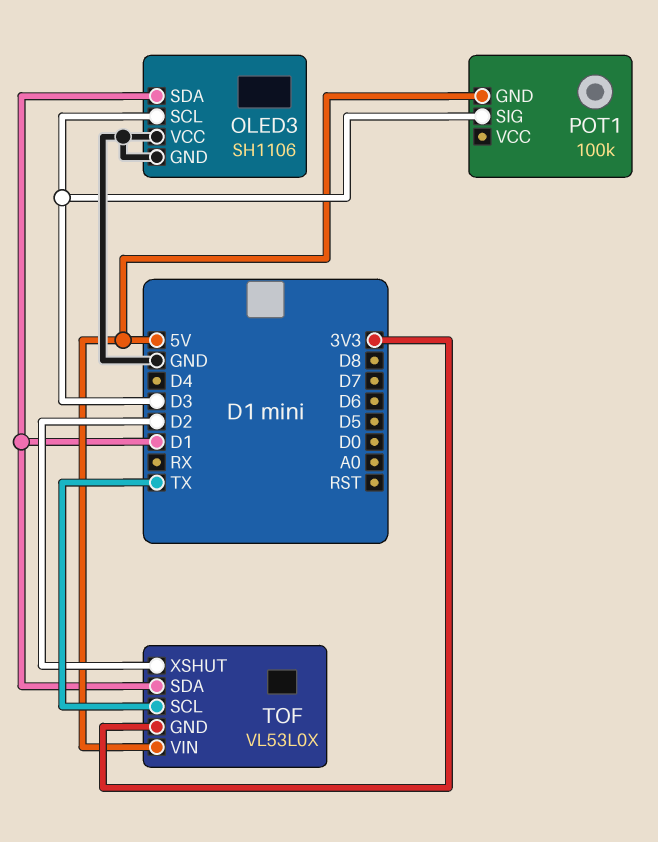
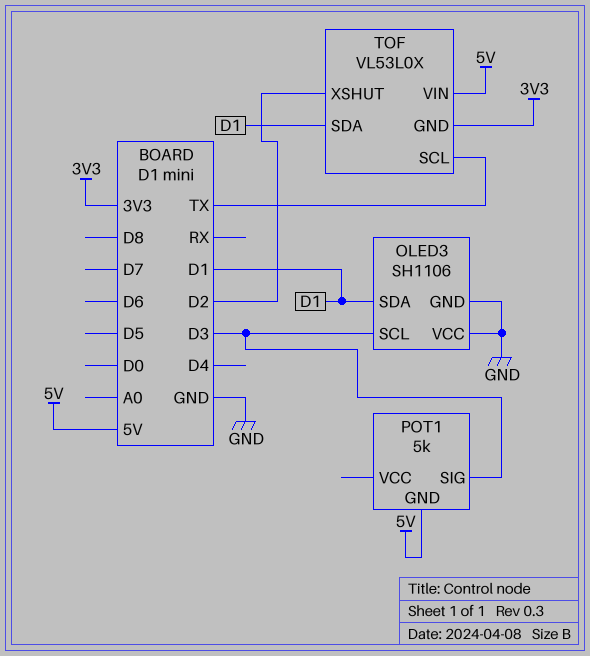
POT1: 100k -> 5k

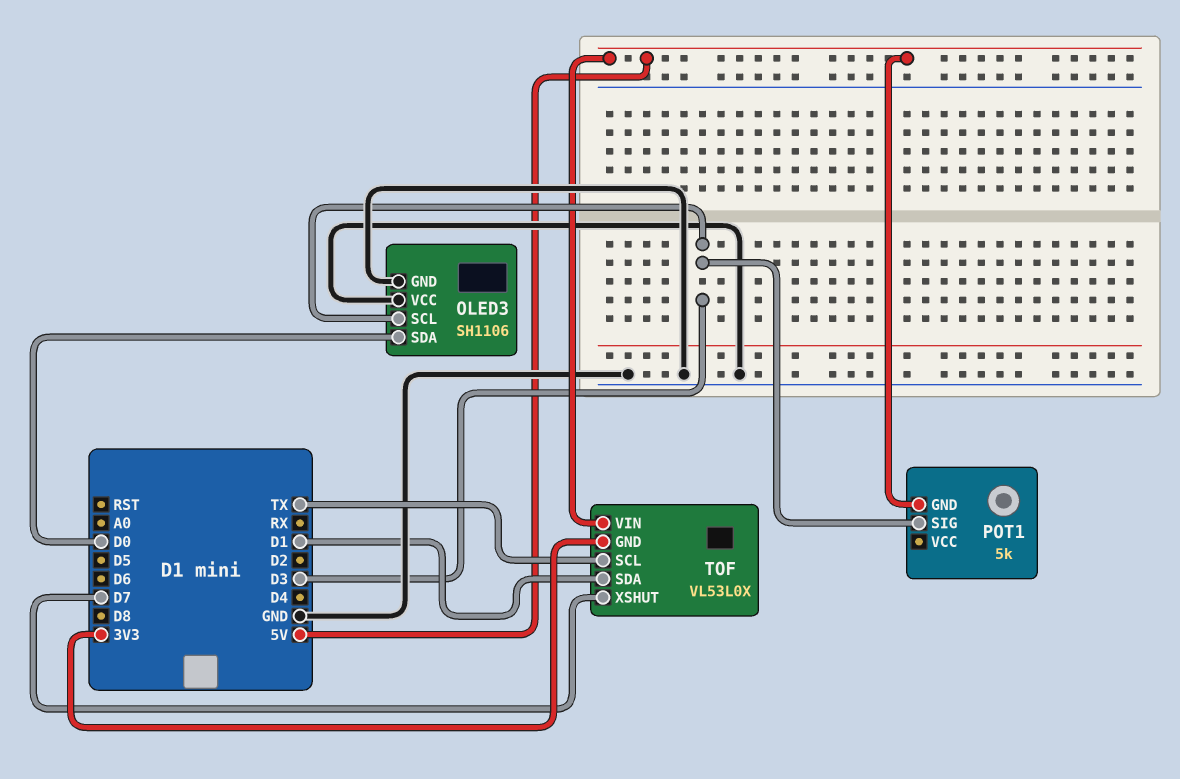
OLED3 pin SDA: D1 -> D0
TOF pin XSHUT: D2 -> D7

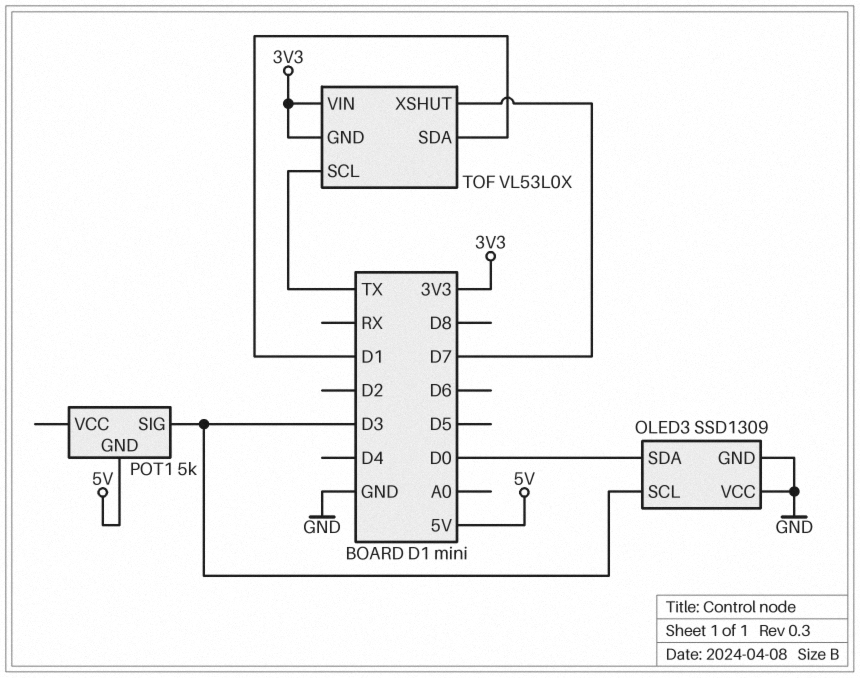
OLED3: SH1106 -> SSD1309
TOF pin VIN: 5V -> 3V3

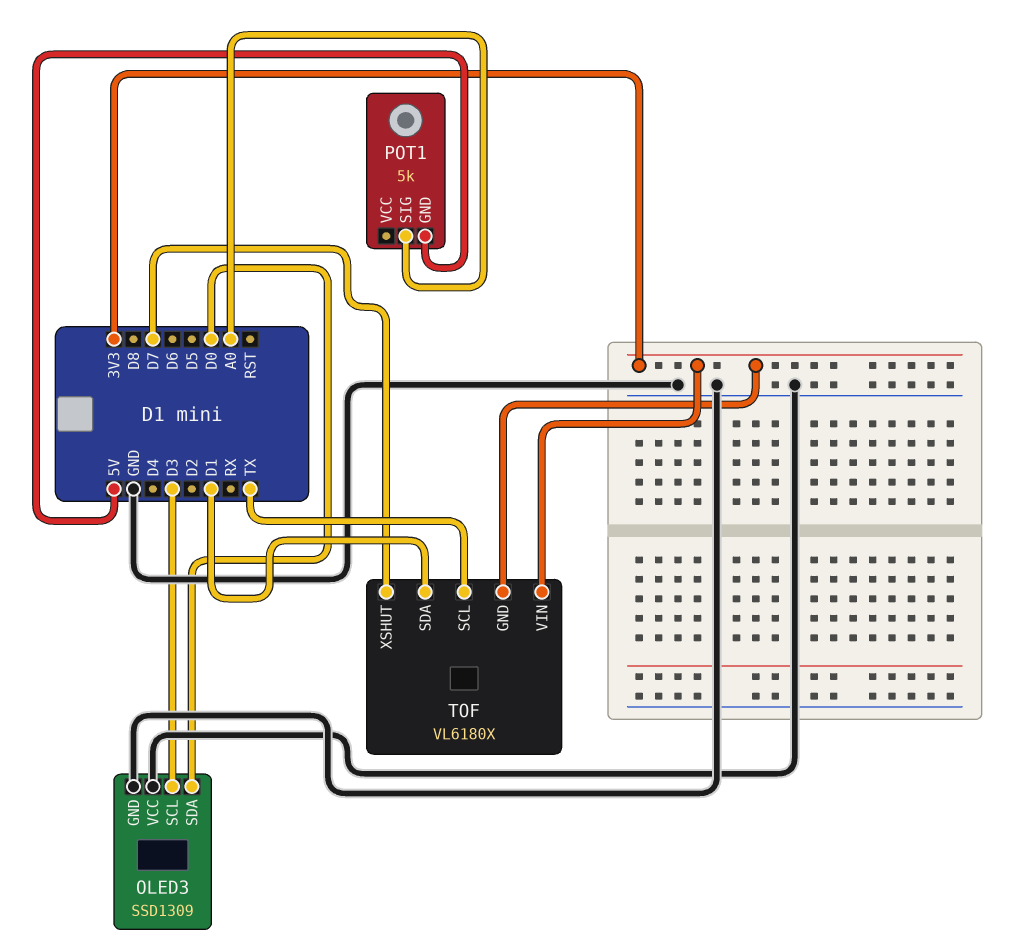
POT1 pin SIG: D3 -> A0
TOF: VL53L0X -> VL6180X

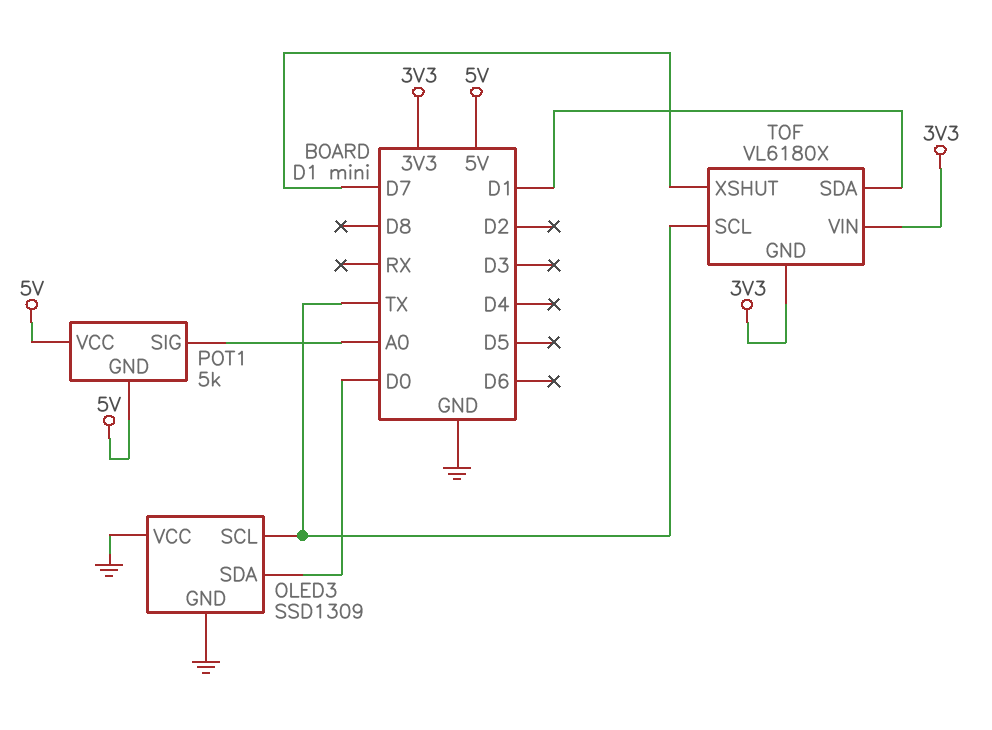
OLED3 pin SCL: D3 -> TX
POT1 pin VCC: none -> 5V

